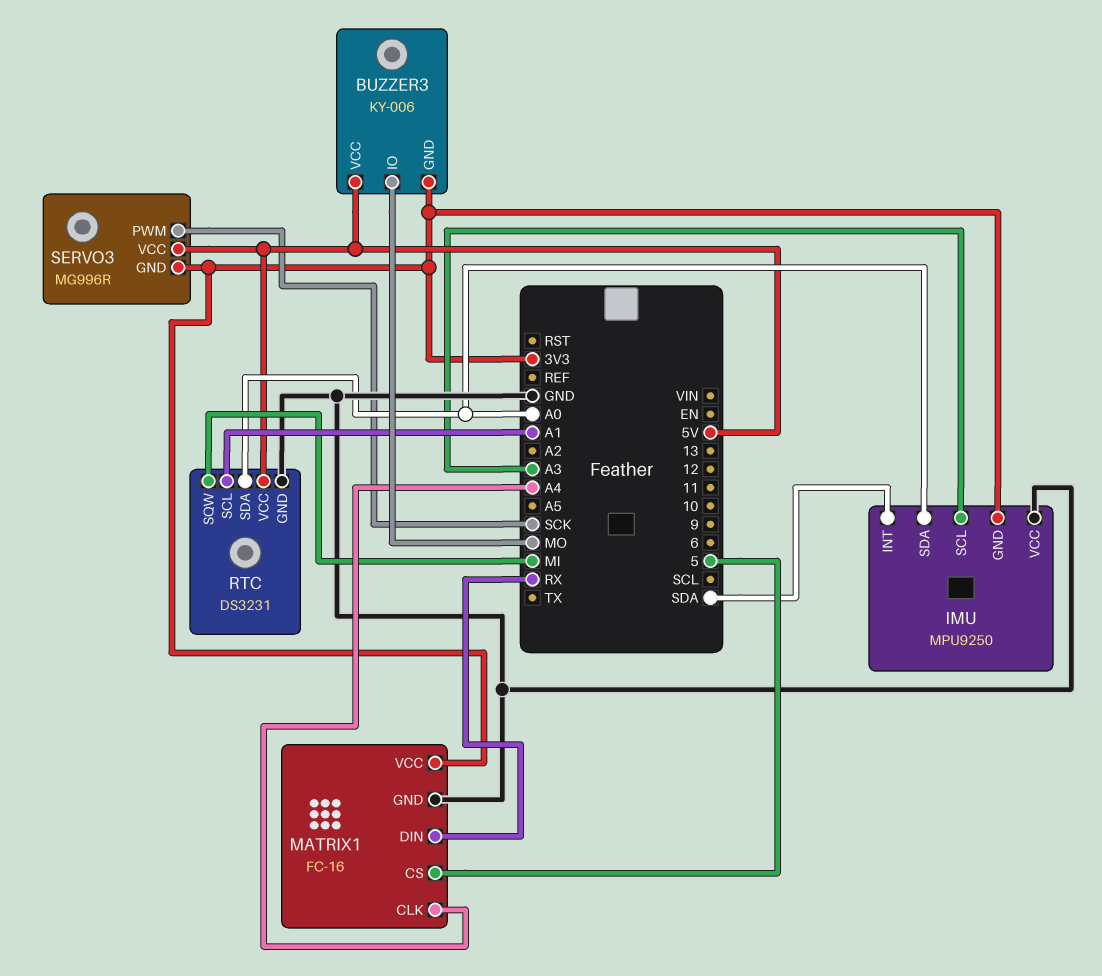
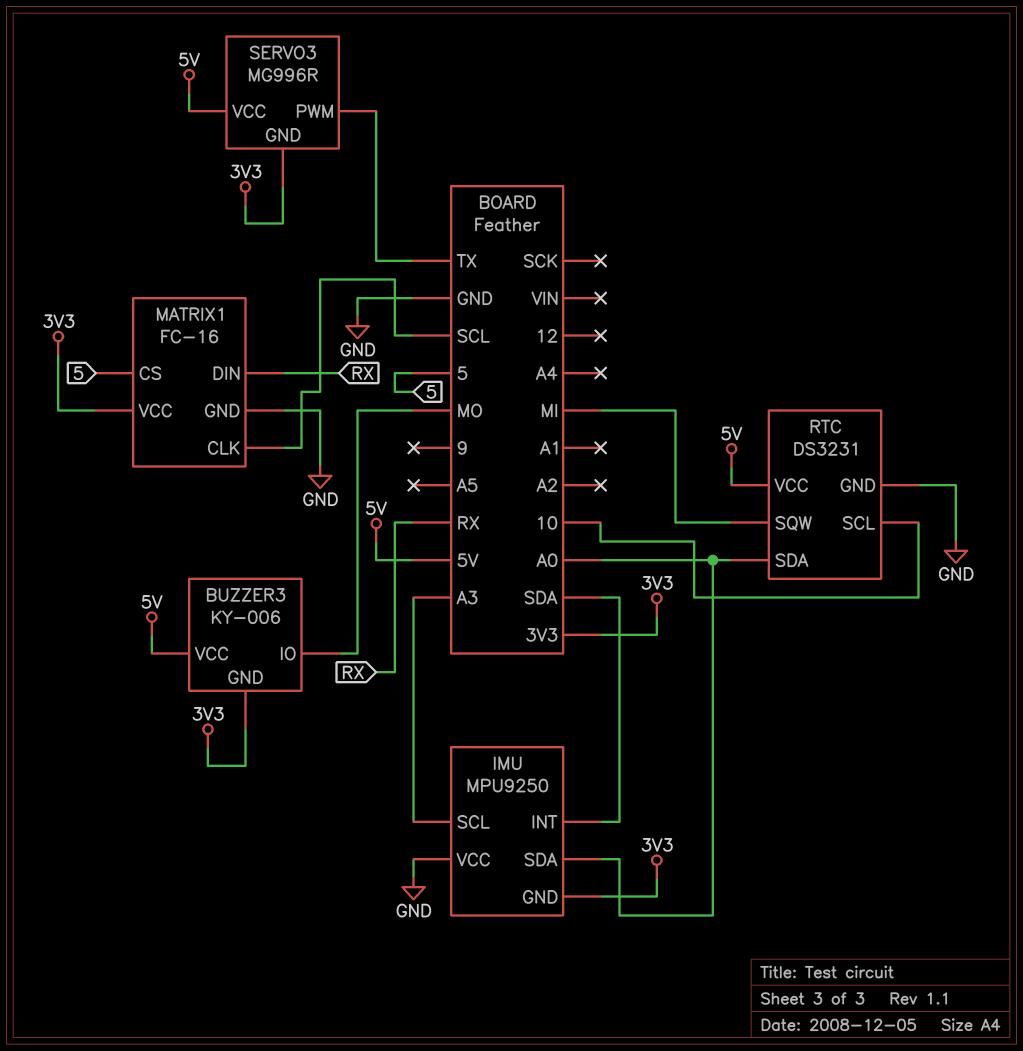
MATRIX1 pin CLK: A4 -> SCL
RTC pin SCL: A1 -> 10
SERVO3 pin PWM: SCK -> TX

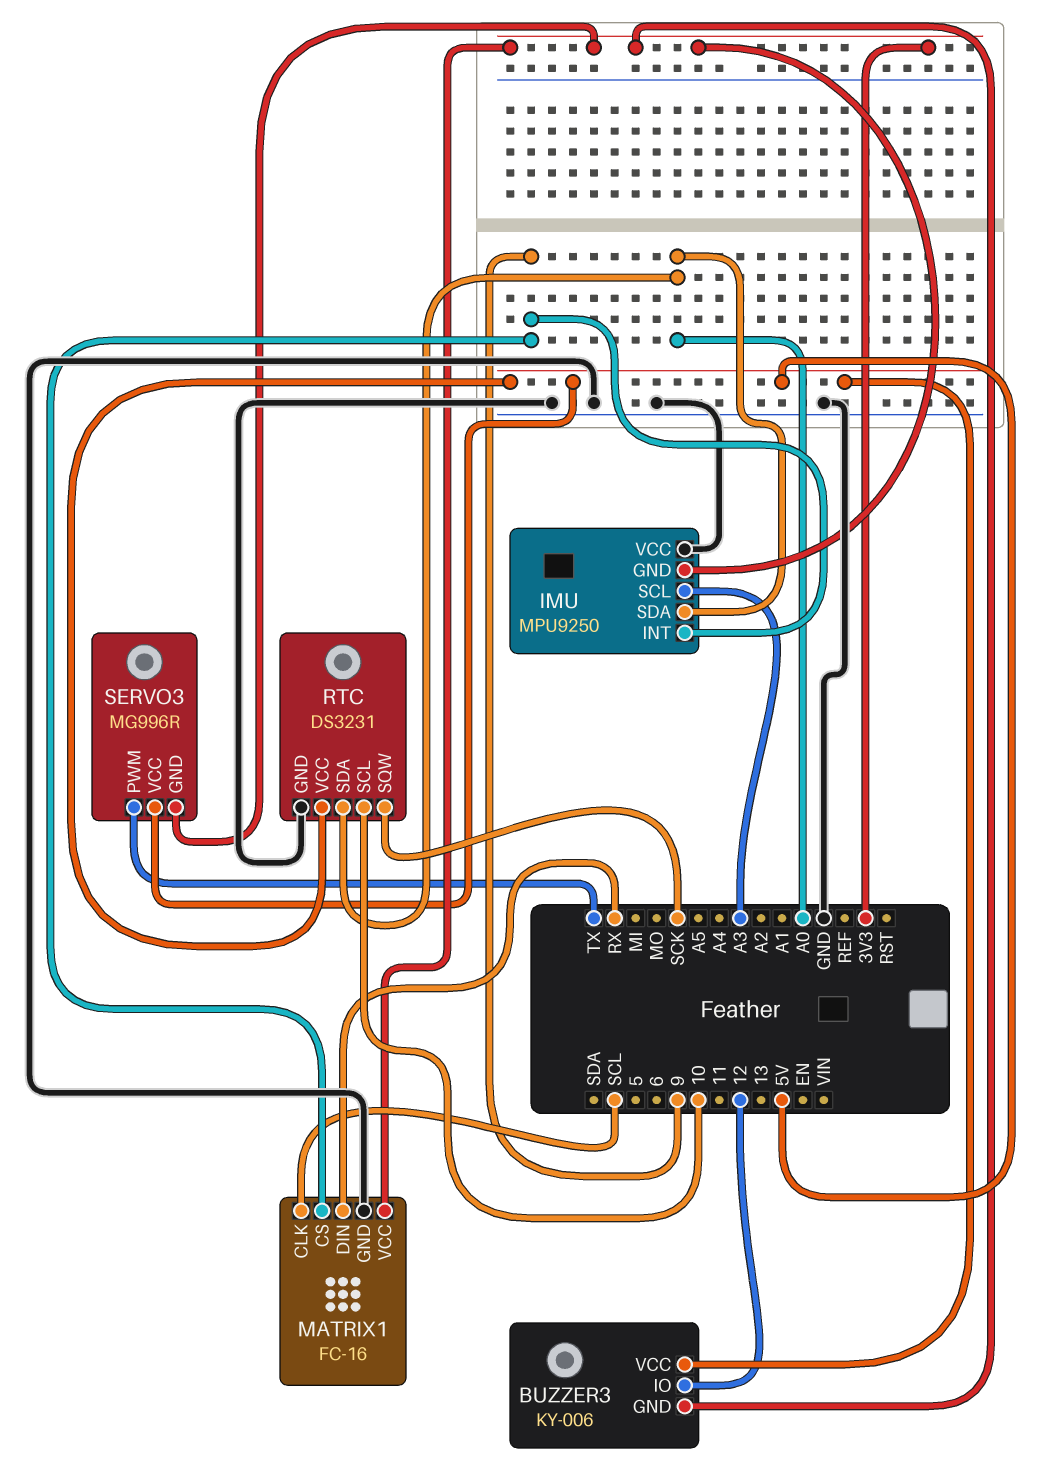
BUZZER3 pin IO: MO -> 12
IMU pin INT: SDA -> 9
MATRIX1 pin CS: 5 -> 9
RTC pin SQW: MI -> SCK

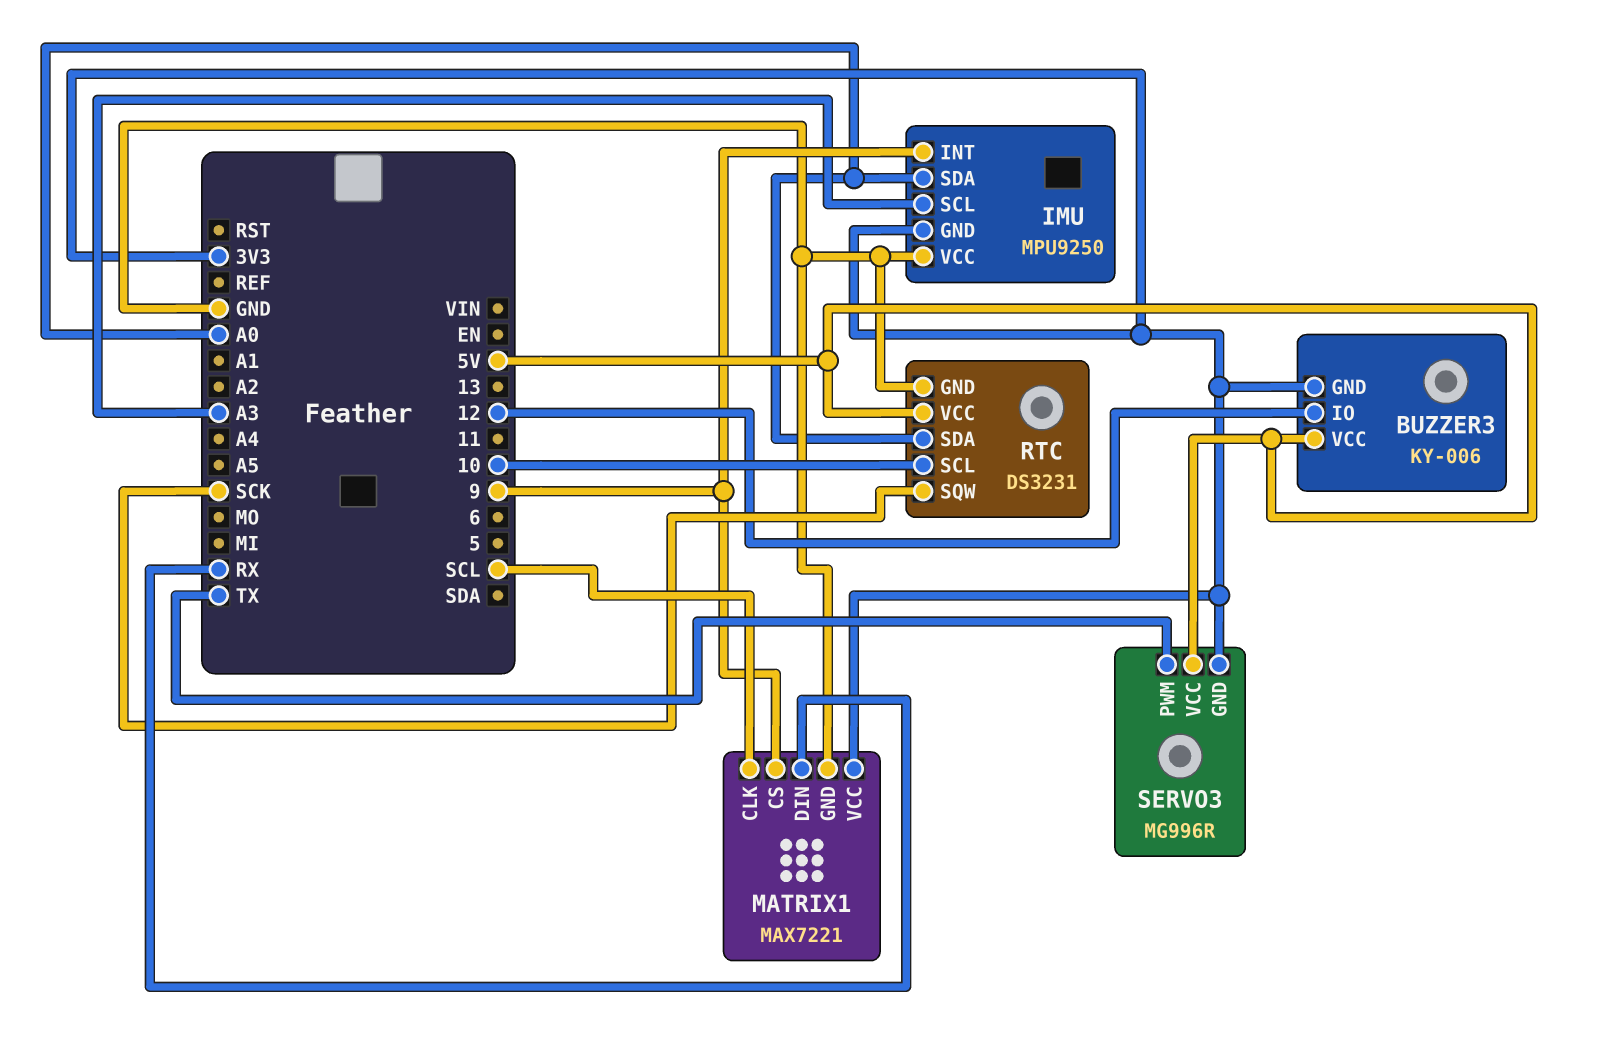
MATRIX1: FC-16 -> MAX7221

